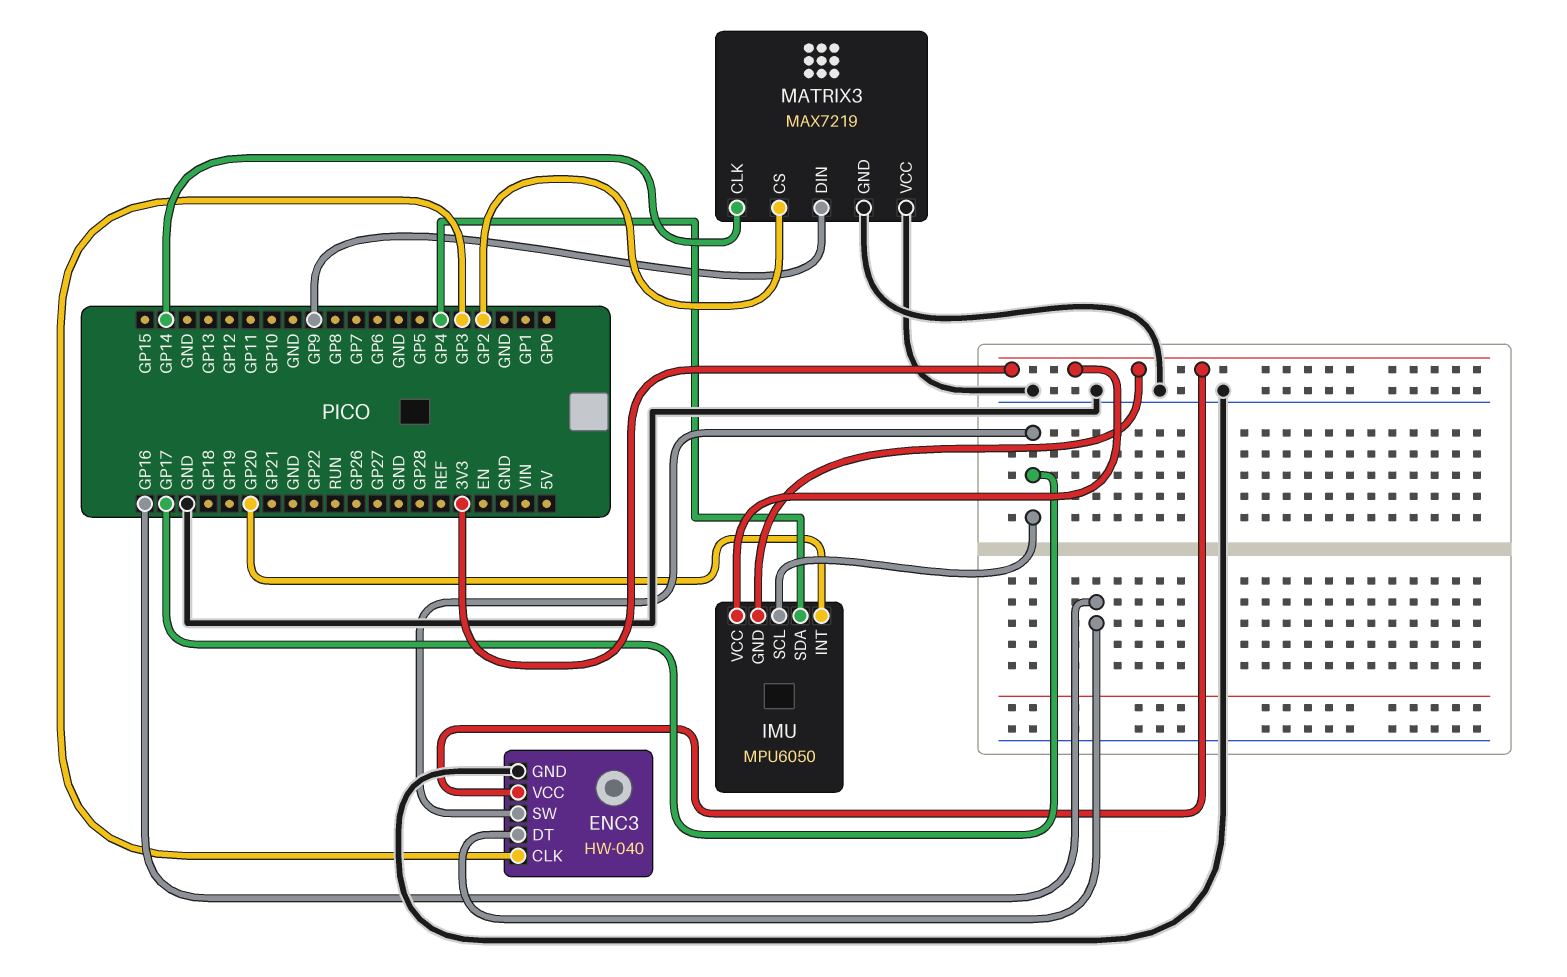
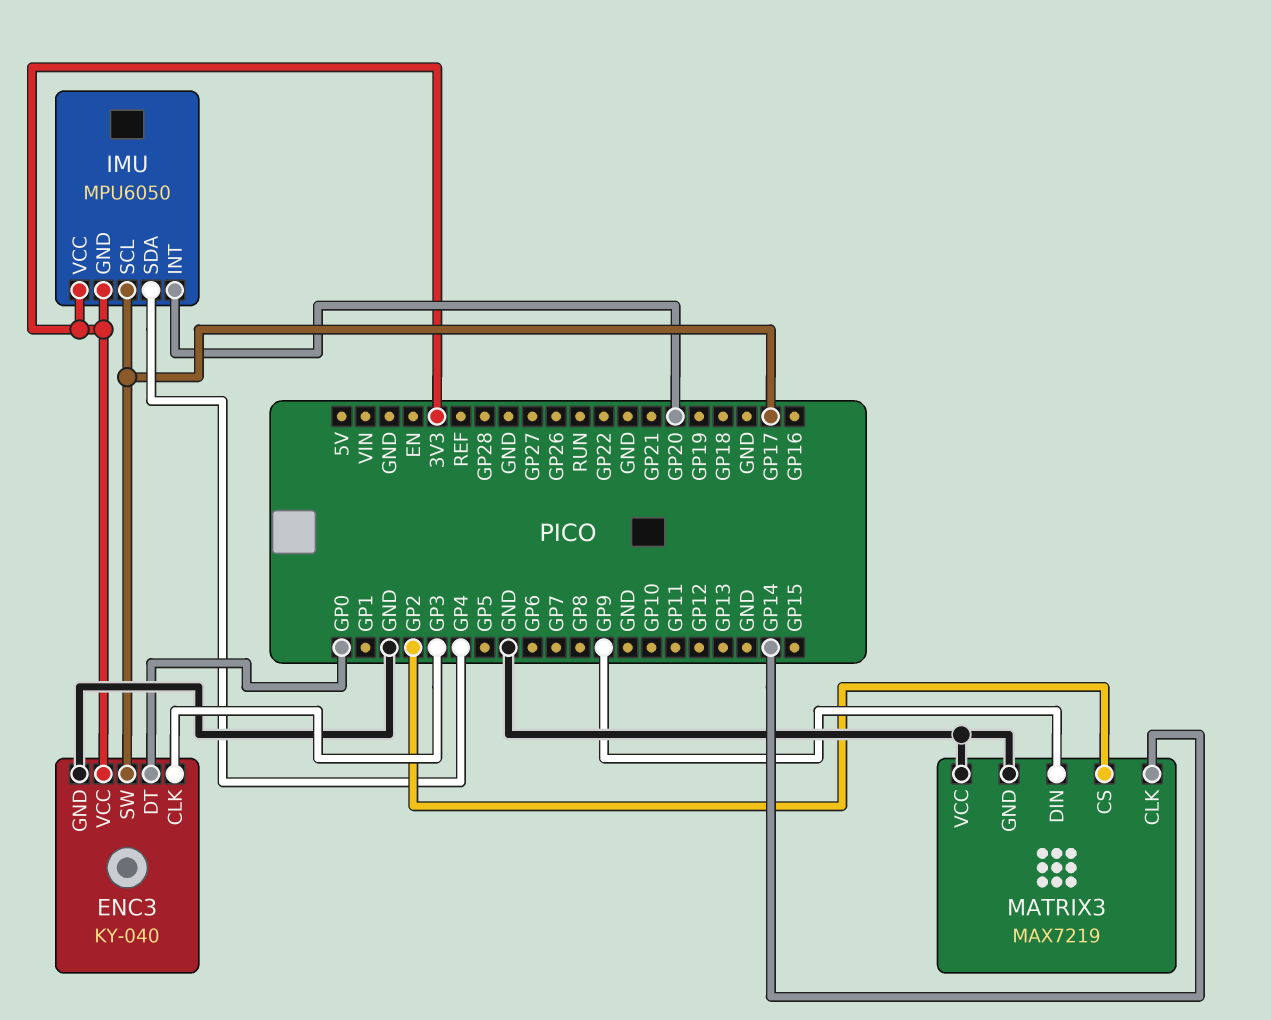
ENC3: HW-040 -> KY-040
ENC3 pin DT: GP16 -> GP0

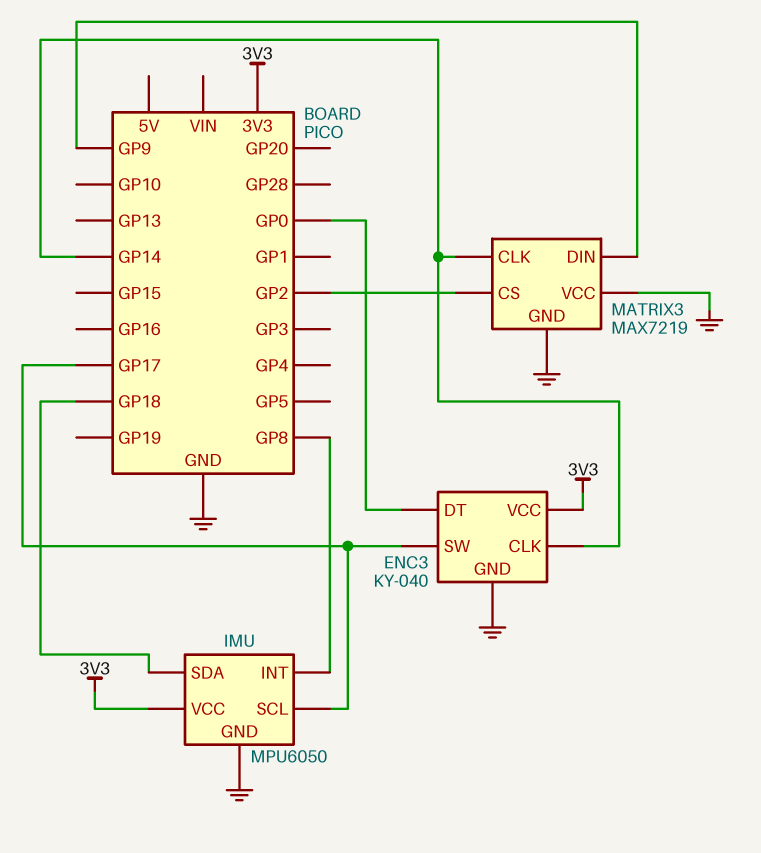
ENC3 pin CLK: GP3 -> GP14
IMU pin GND: 3V3 -> GND
IMU pin INT: GP20 -> GP8
IMU pin SDA: GP4 -> GP18

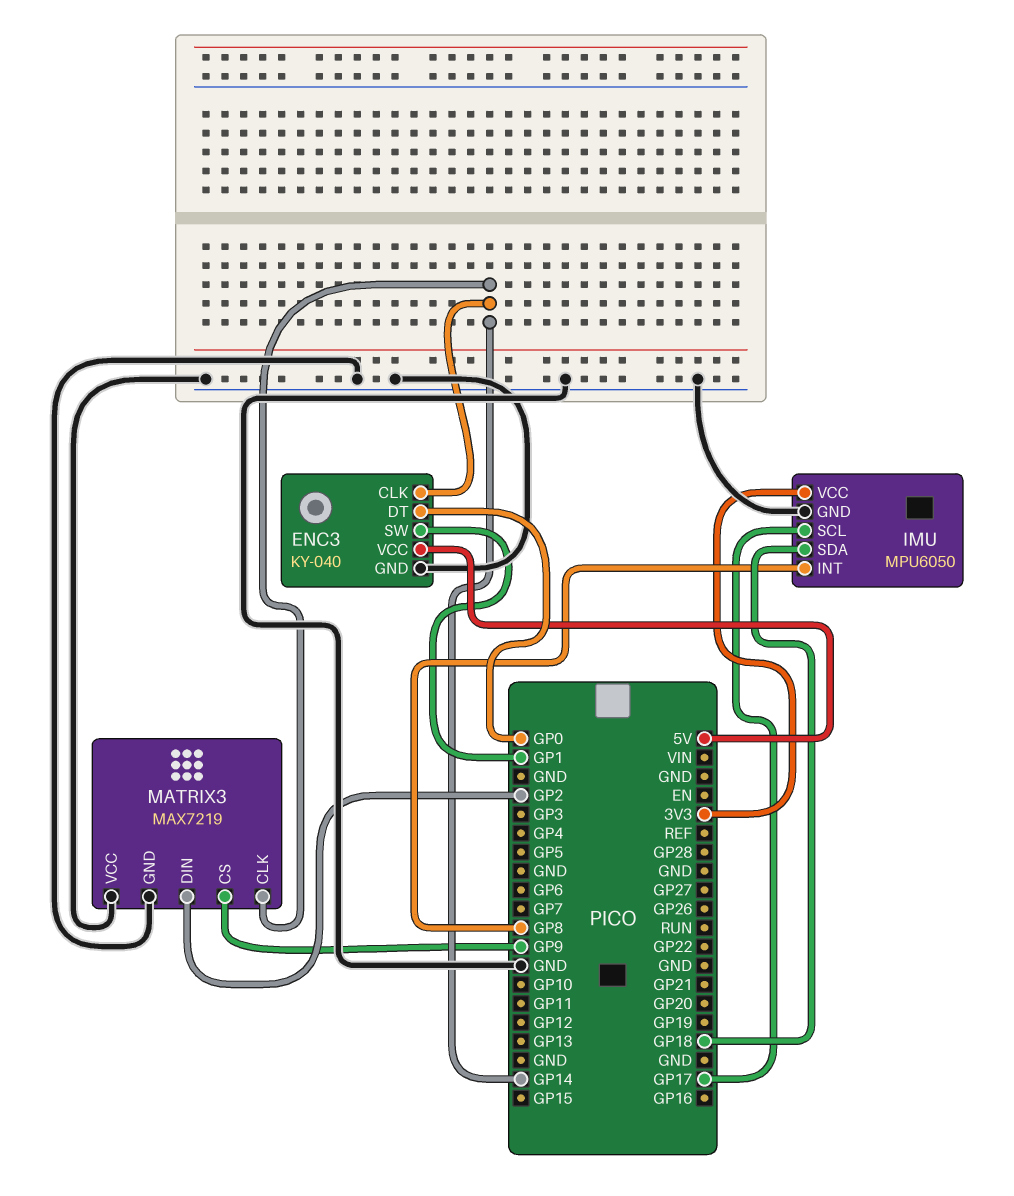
ENC3 pin SW: GP17 -> GP1
ENC3 pin VCC: 3V3 -> 5V
MATRIX3 pin CS: GP2 -> GP9
MATRIX3 pin DIN: GP9 -> GP2

